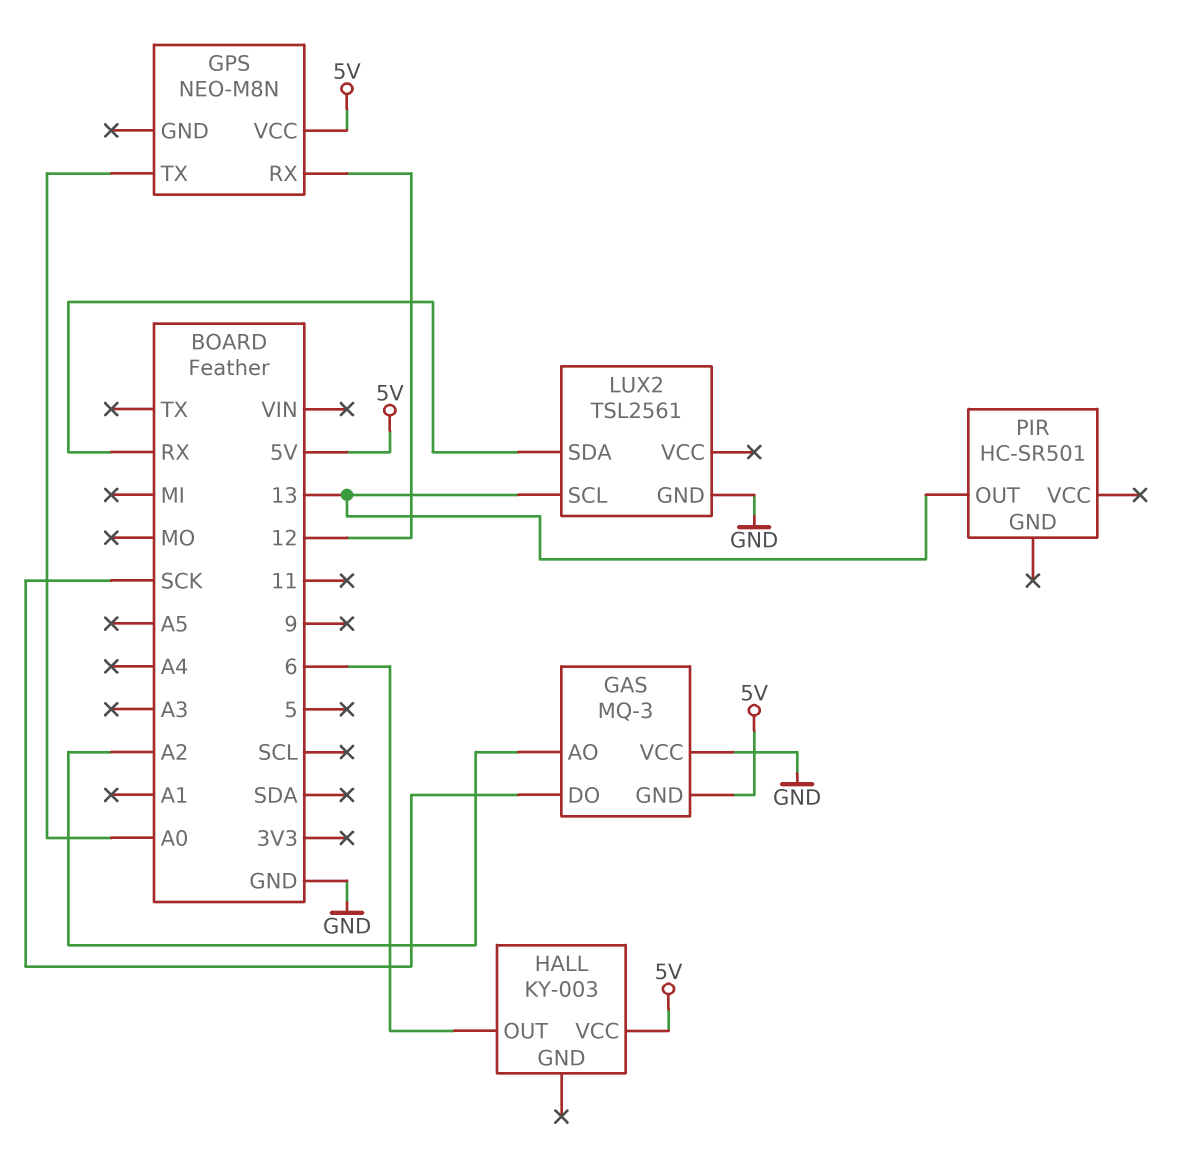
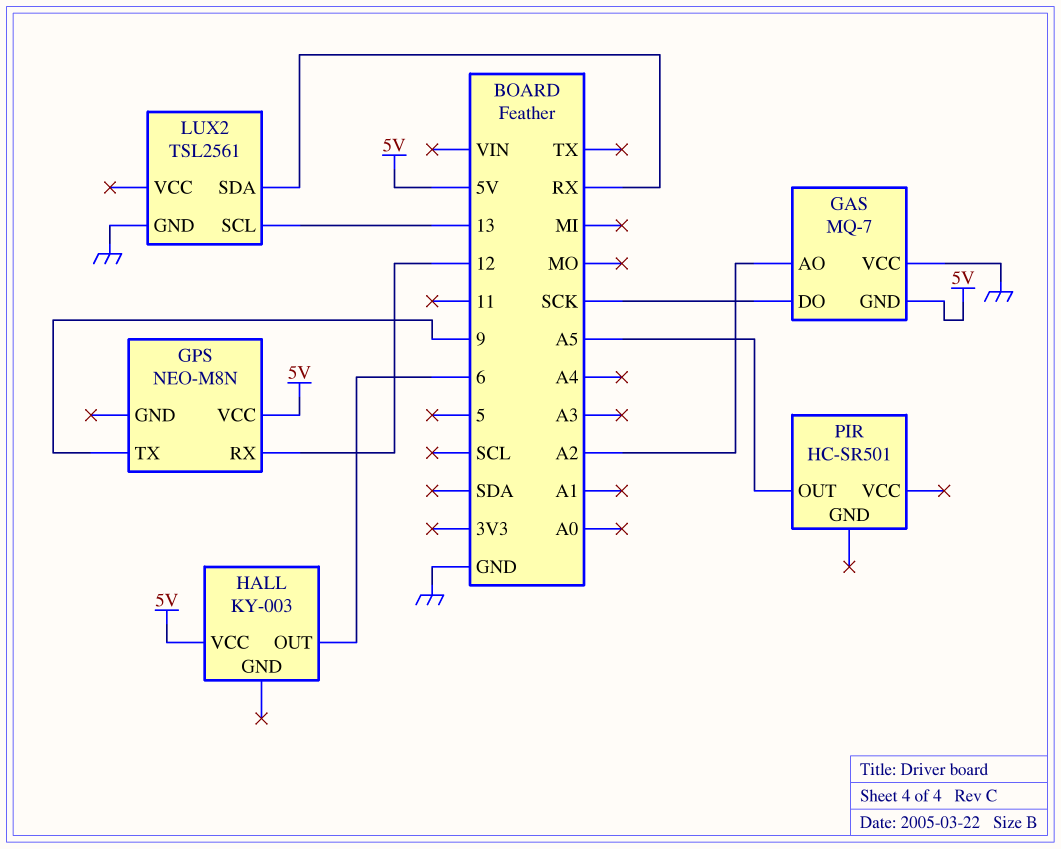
GAS: MQ-3 -> MQ-7
GPS pin TX: A0 -> 9
PIR pin OUT: 13 -> A5

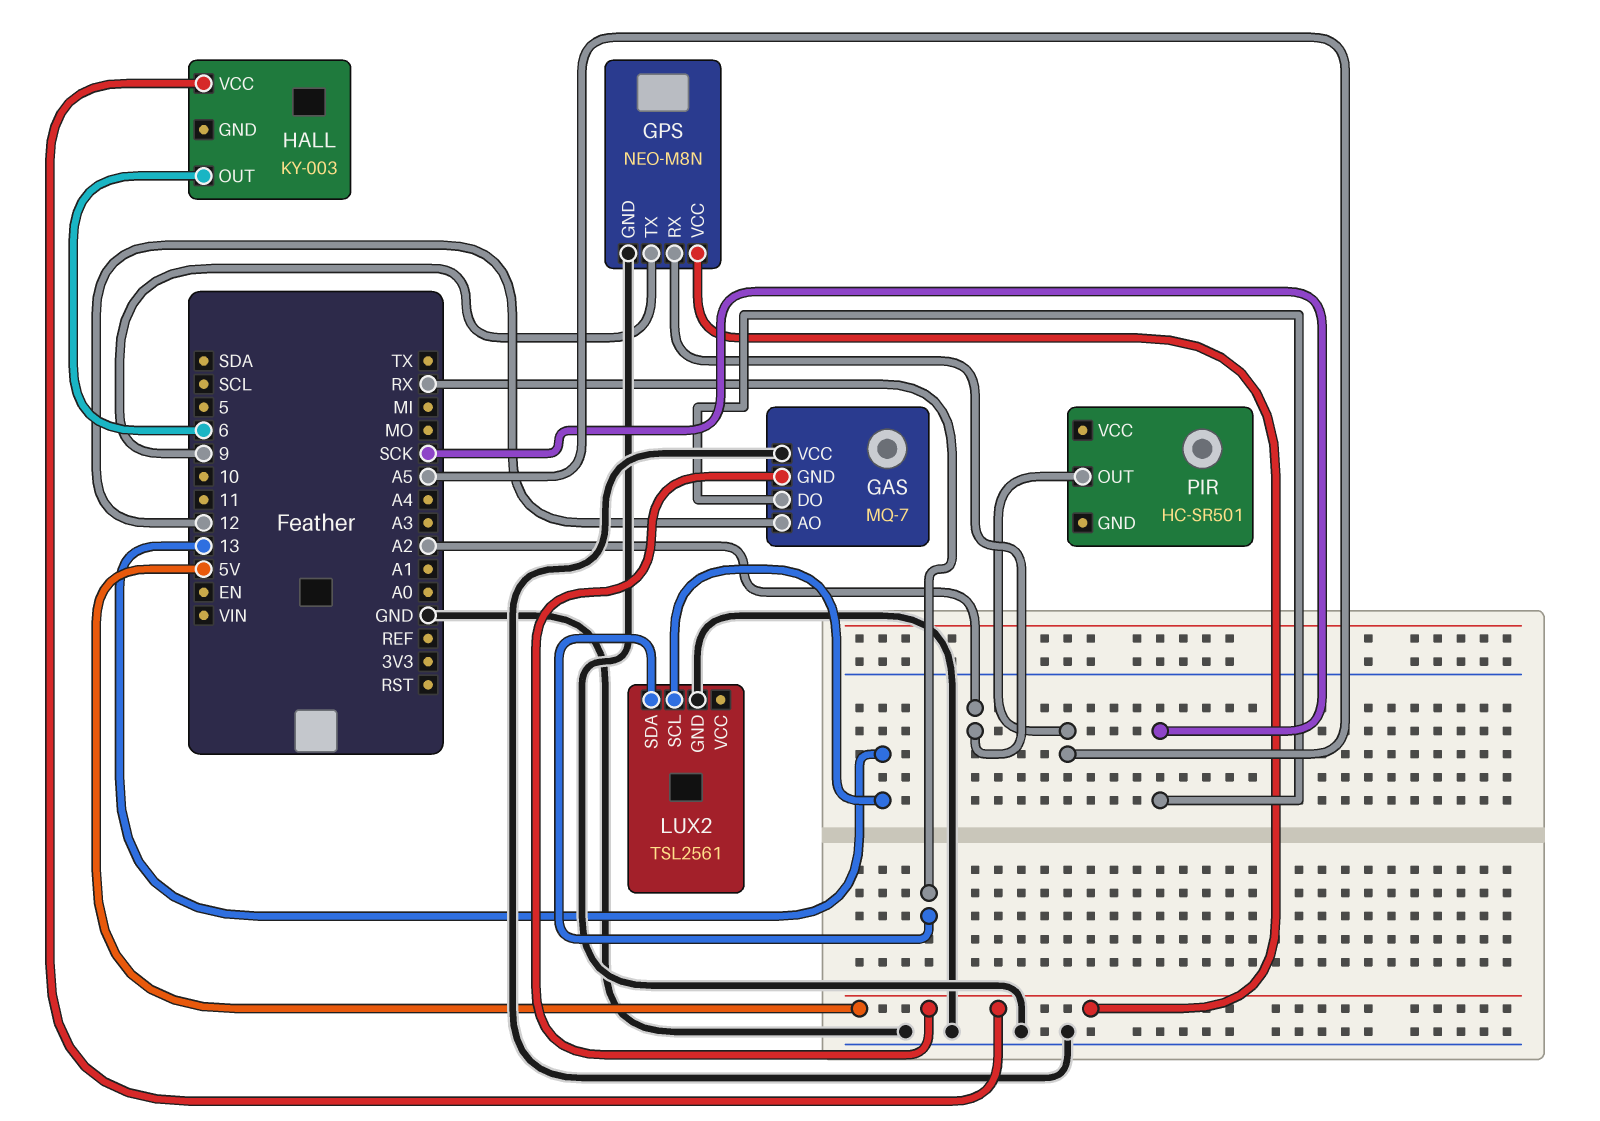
GAS pin AO: A2 -> 12
GPS pin GND: none -> GND
GPS pin RX: 12 -> A2

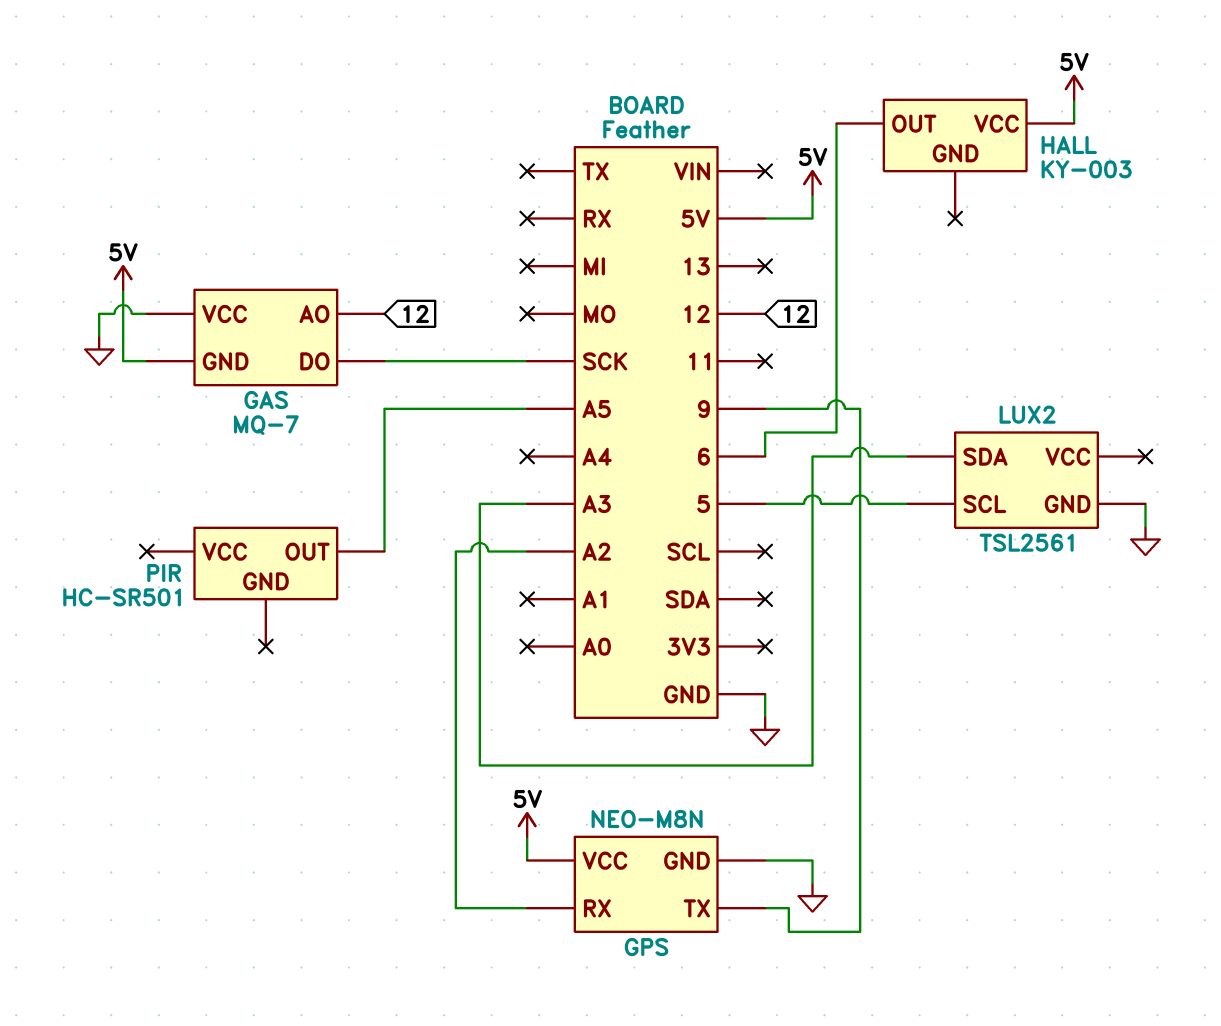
LUX2 pin SCL: 13 -> 5
LUX2 pin SDA: RX -> A3

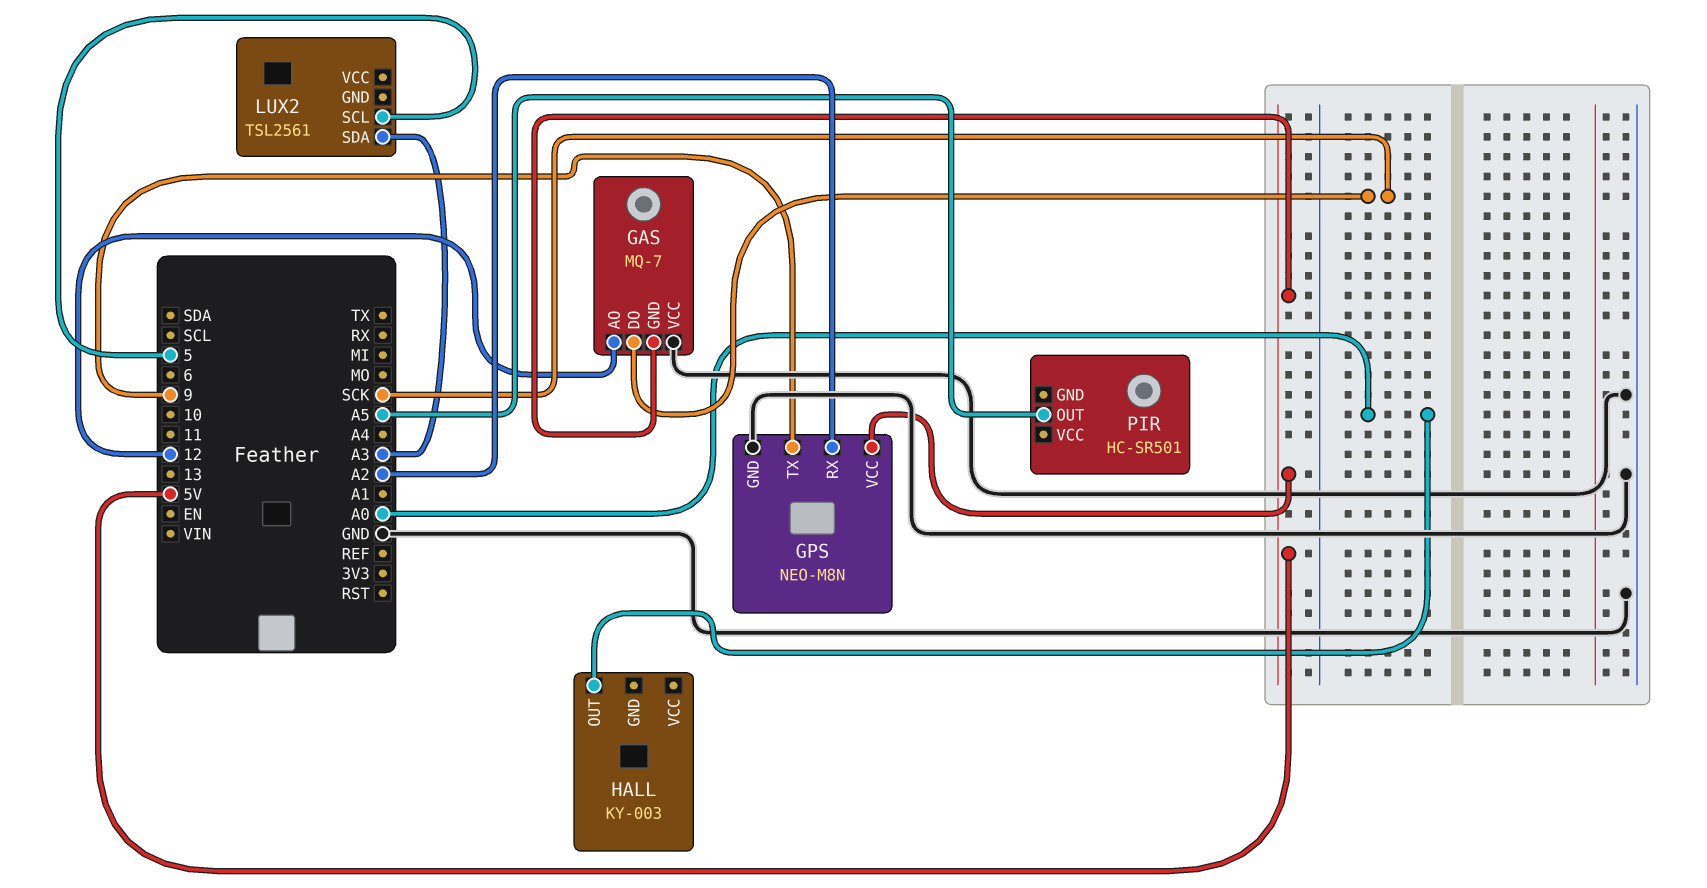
HALL pin OUT: 6 -> A0
HALL pin VCC: 5V -> none
LUX2 pin GND: GND -> none

